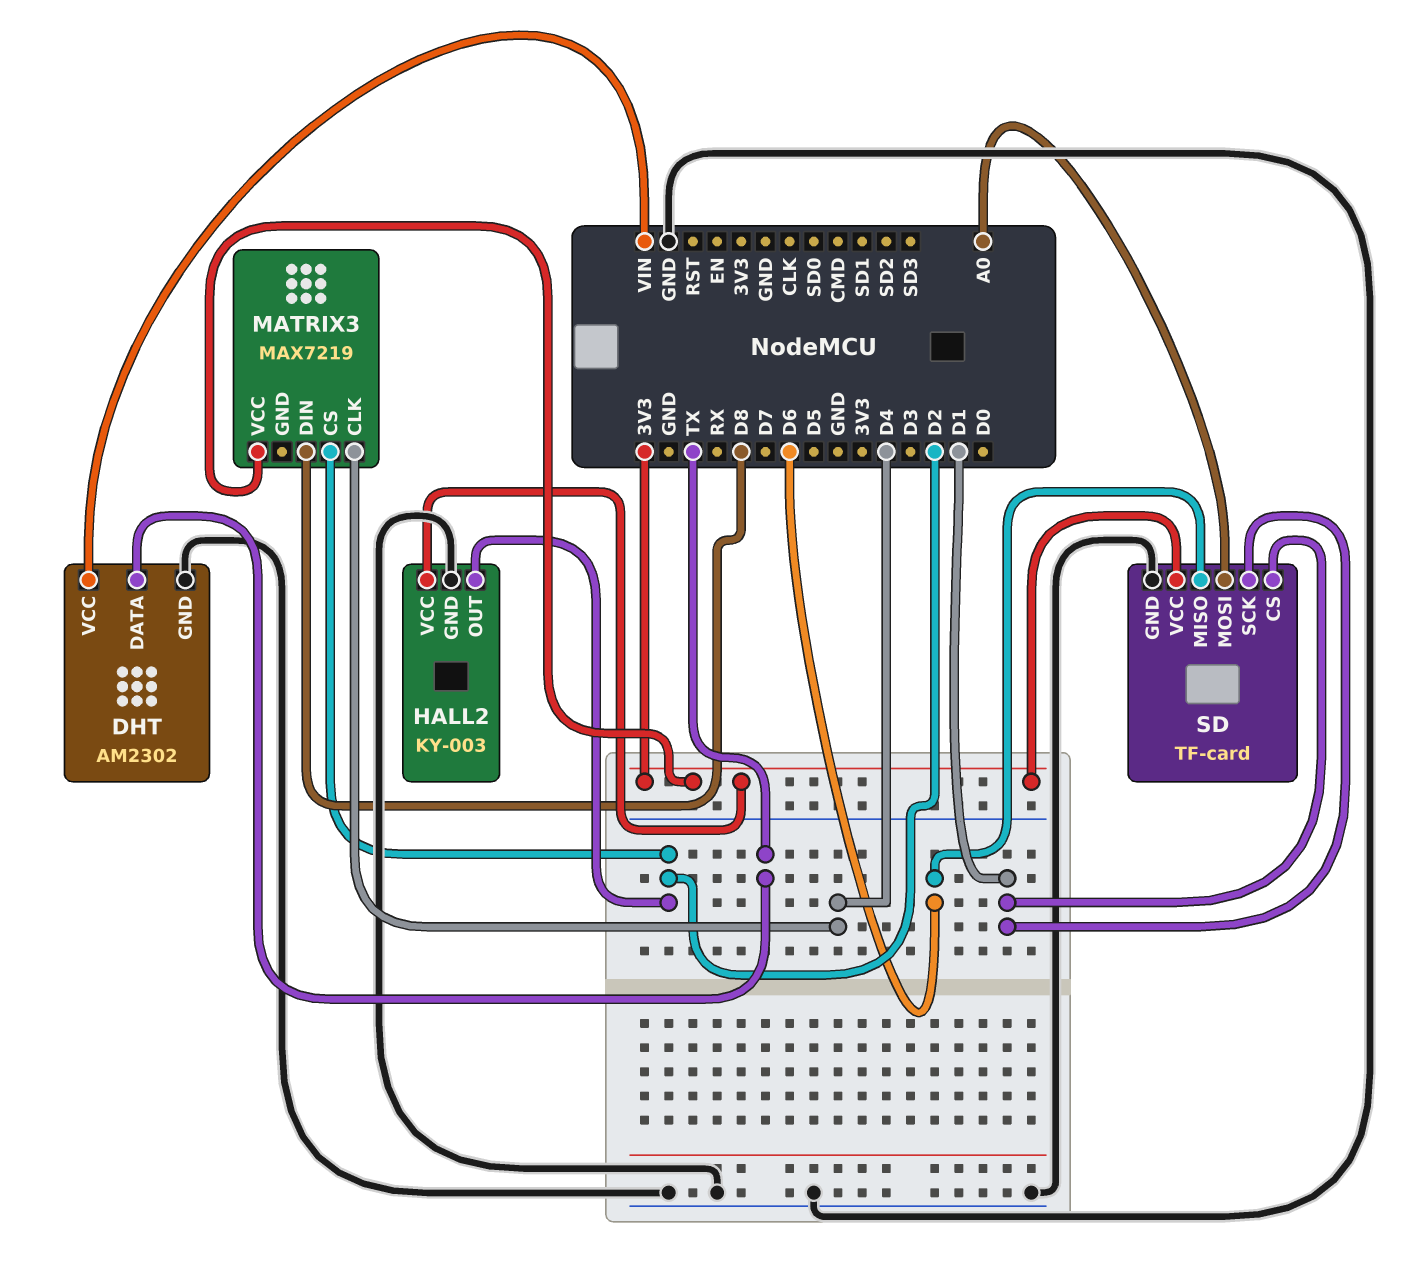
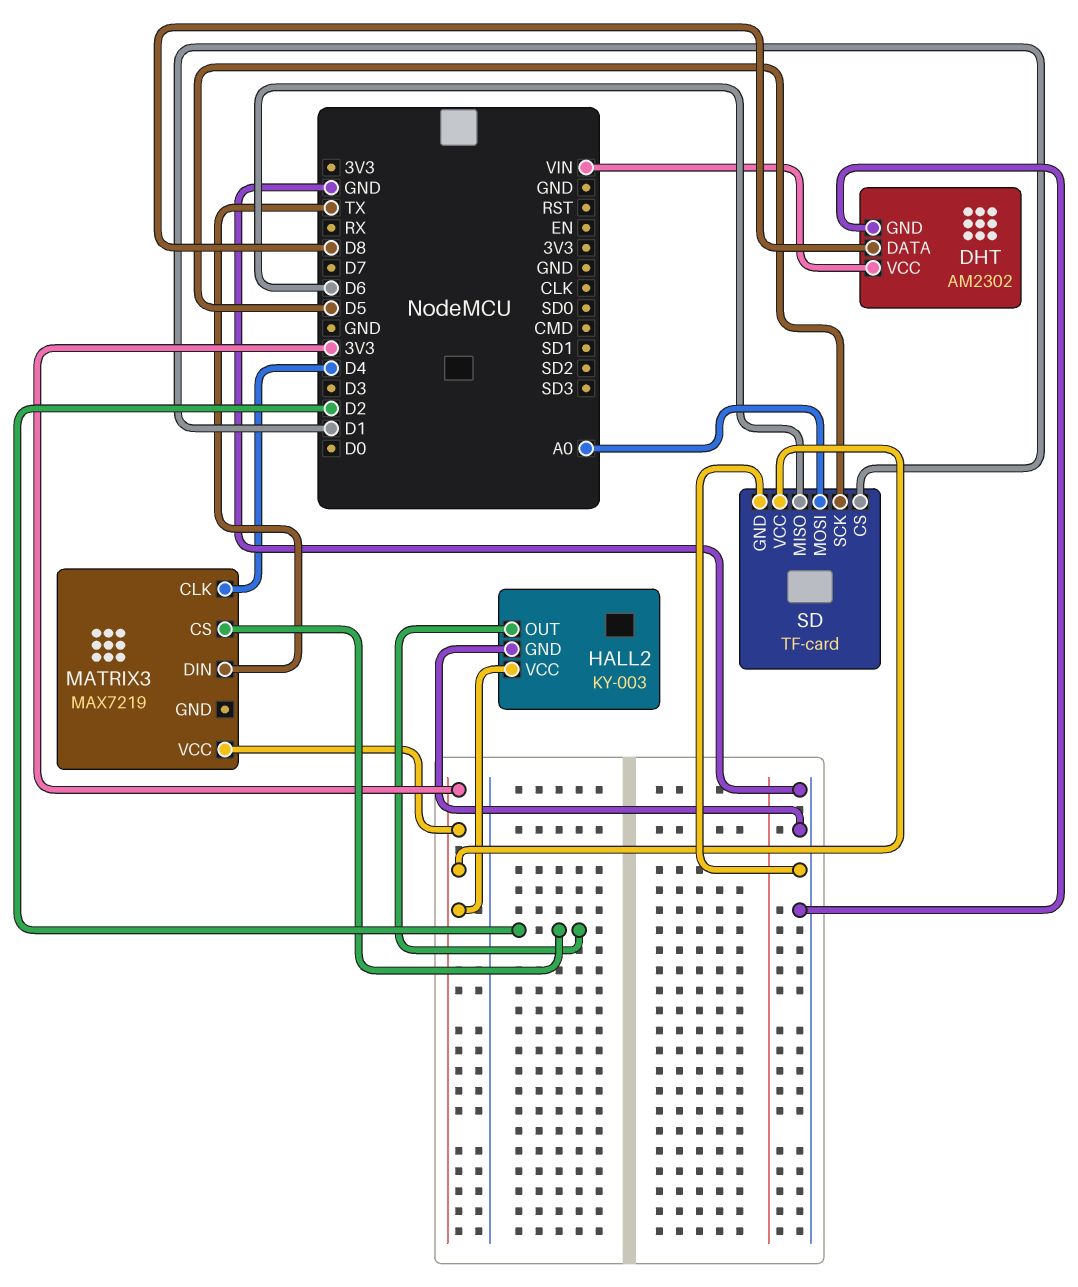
DHT pin DATA: TX -> D8
MATRIX3 pin DIN: D8 -> TX
SD pin SCK: D1 -> D5

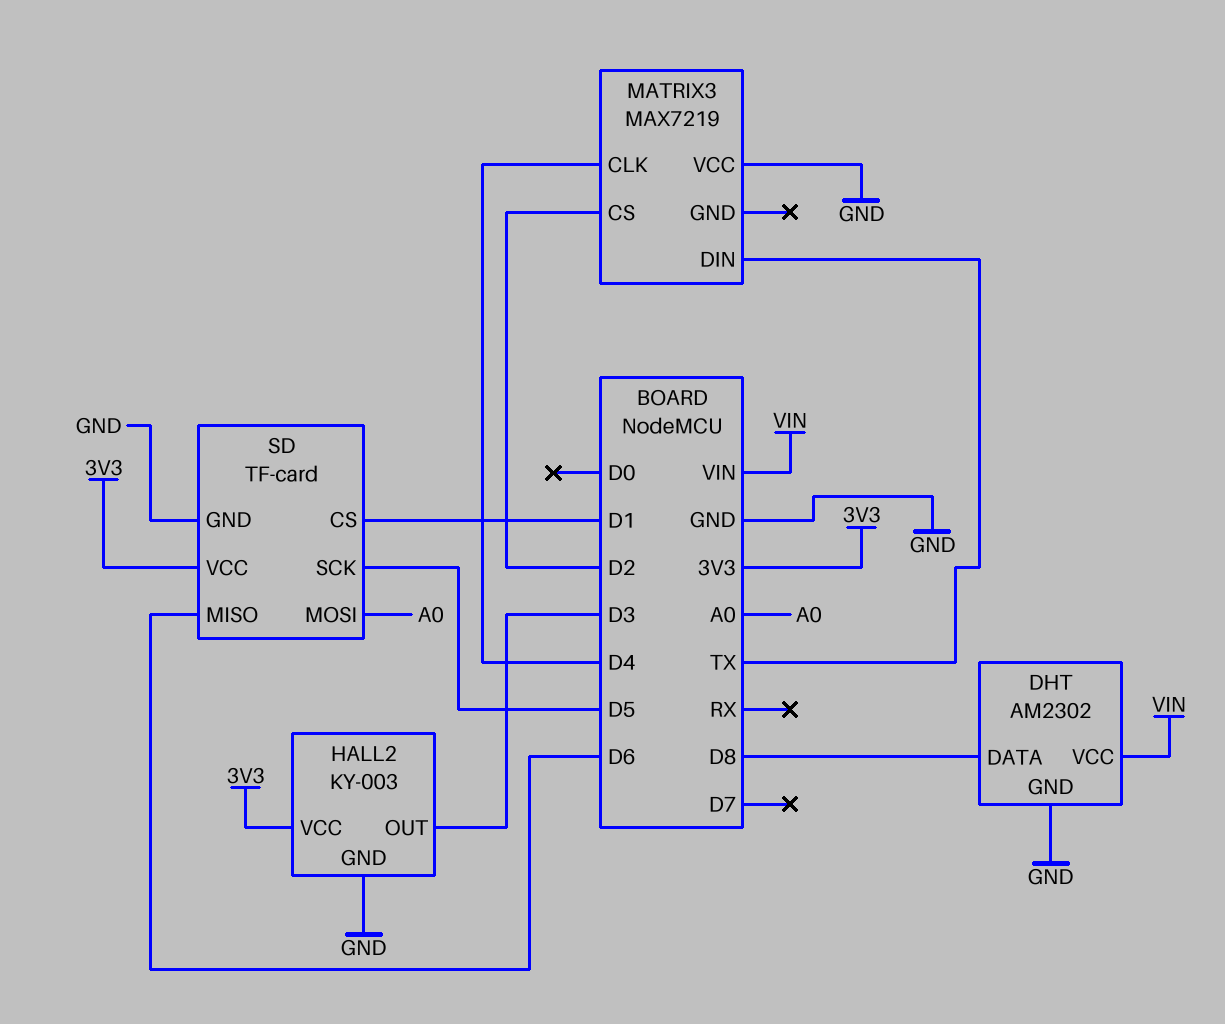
HALL2 pin OUT: D2 -> D3
MATRIX3 pin VCC: 3V3 -> GND

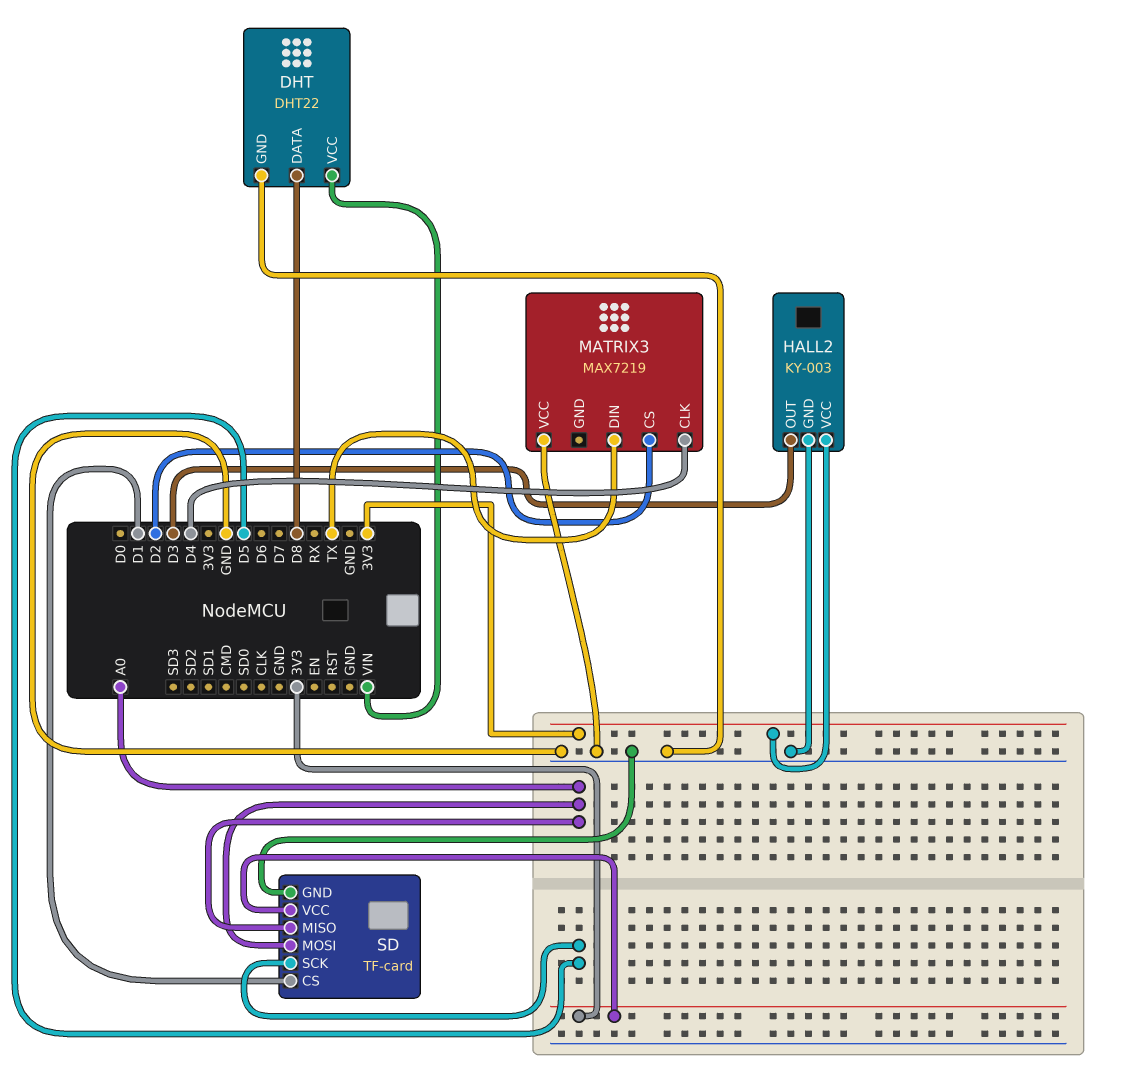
DHT: AM2302 -> DHT22
SD pin MISO: D6 -> A0

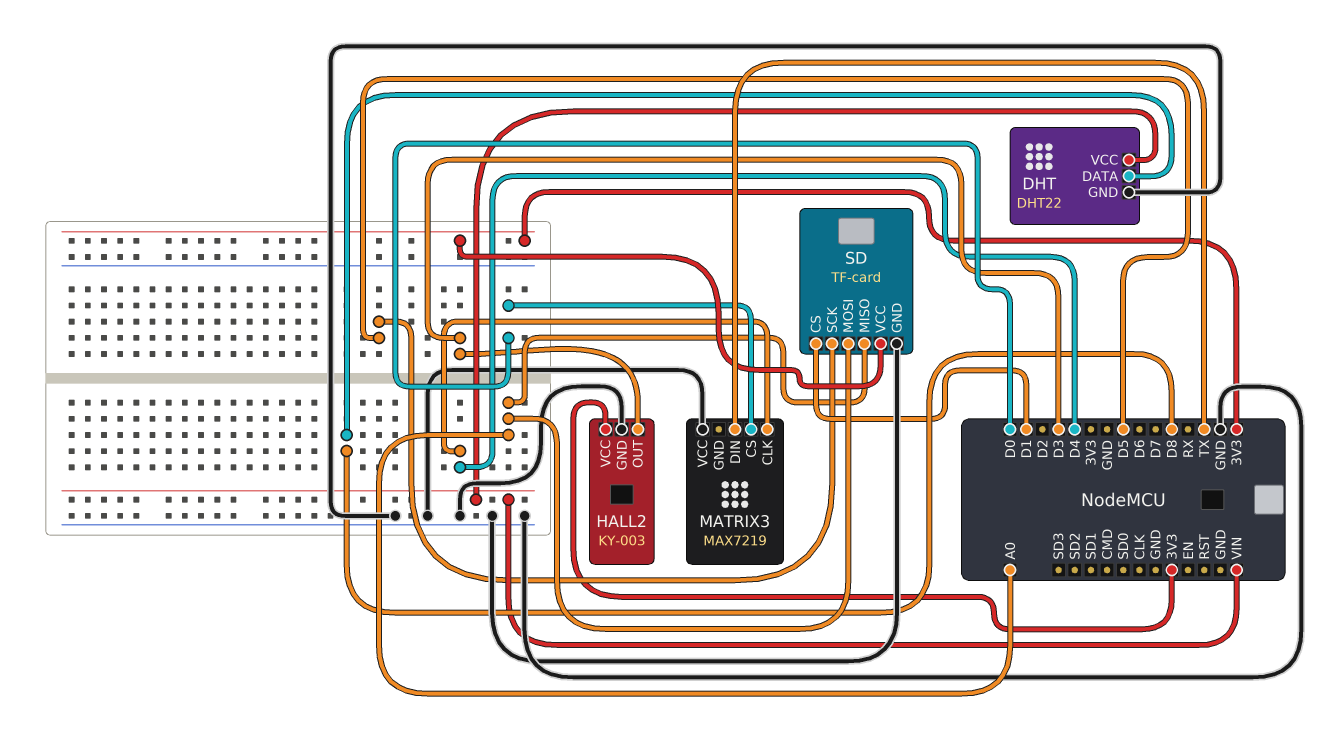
MATRIX3 pin CS: D2 -> D0

